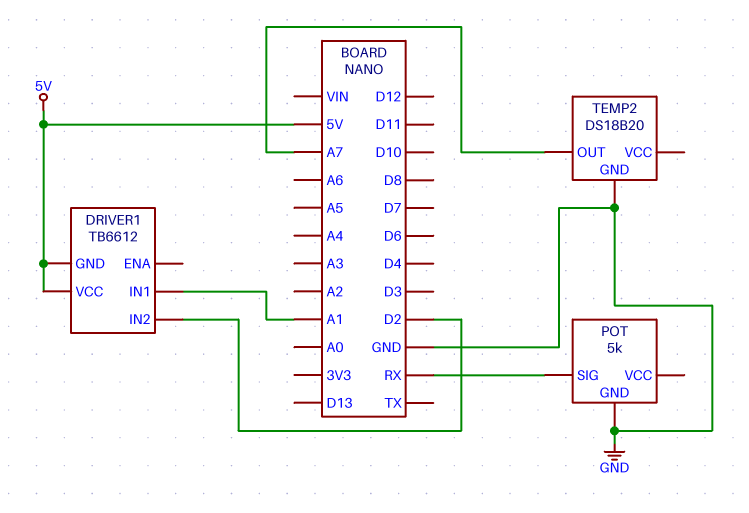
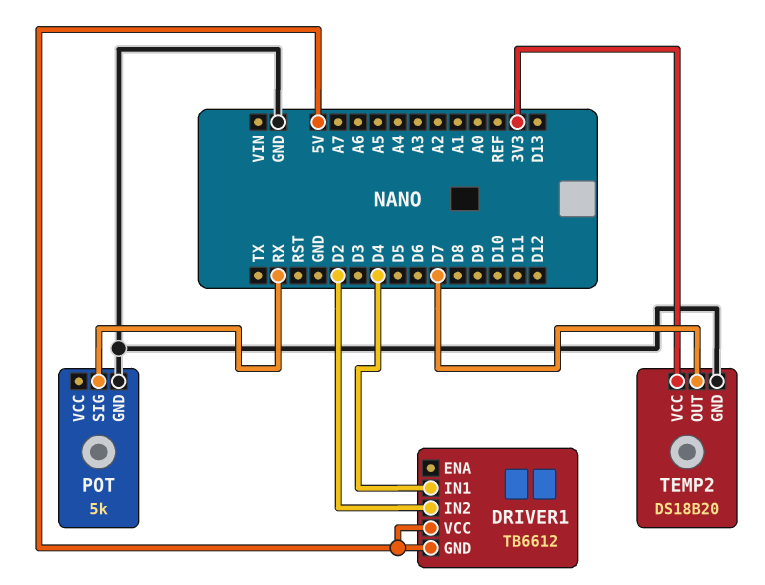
DRIVER1 pin IN1: A1 -> D4
TEMP2 pin OUT: A7 -> D7
TEMP2 pin VCC: none -> 3V3

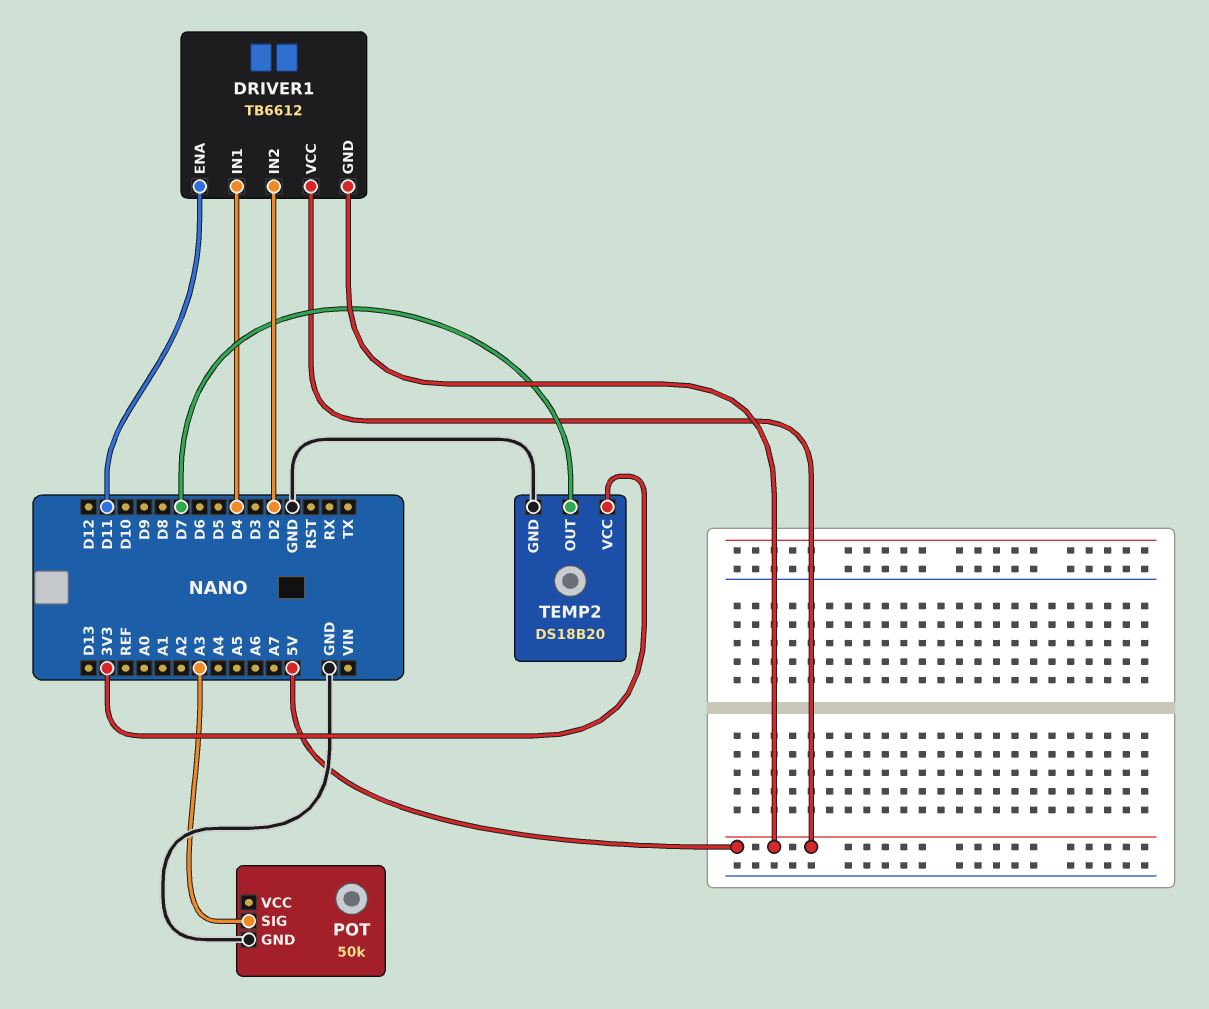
DRIVER1 pin ENA: none -> D11
POT: 5k -> 50k
POT pin SIG: RX -> A3

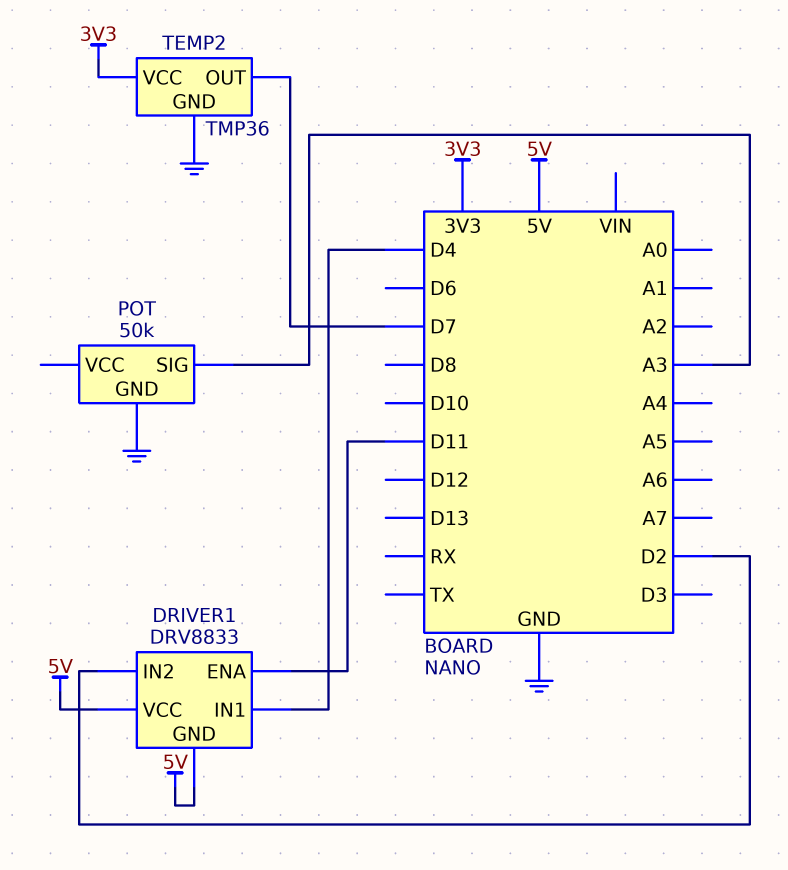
DRIVER1: TB6612 -> DRV8833
TEMP2: DS18B20 -> TMP36

